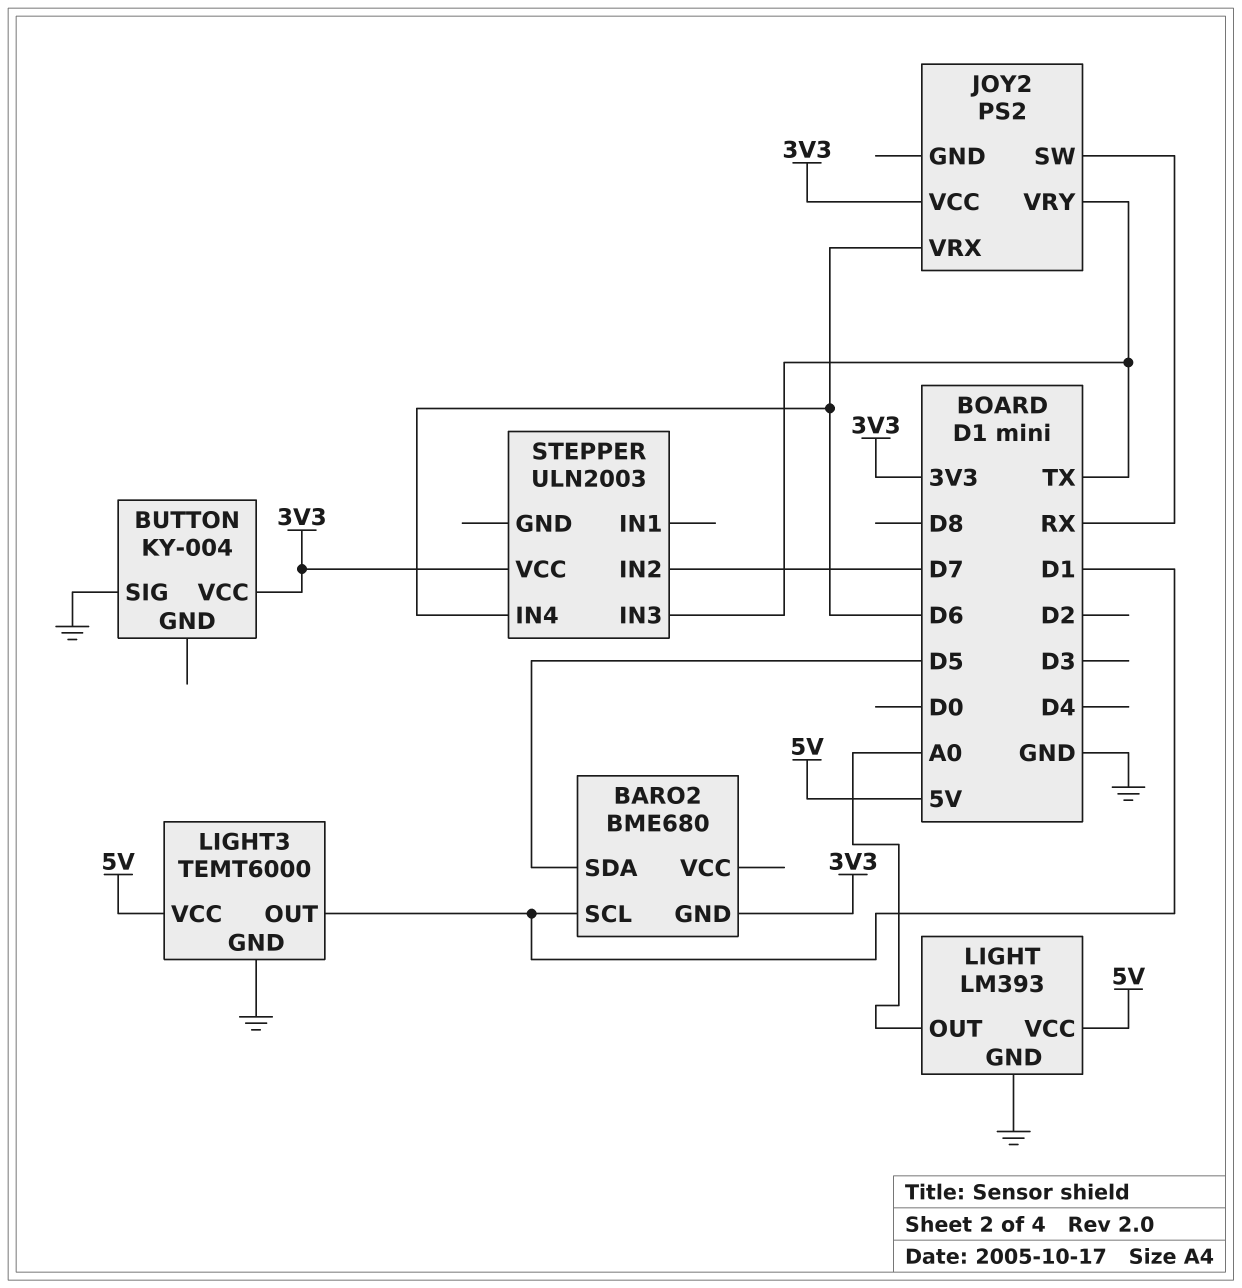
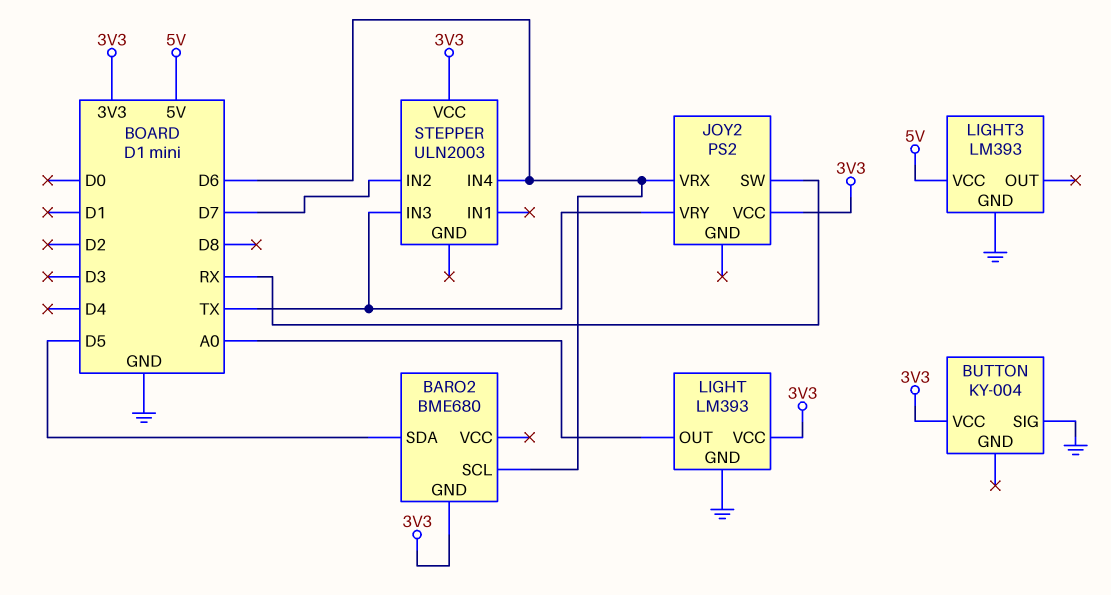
BARO2 pin SCL: D1 -> D6
LIGHT pin VCC: 5V -> 3V3
LIGHT3: TEMT6000 -> LM393
LIGHT3 pin OUT: D1 -> none

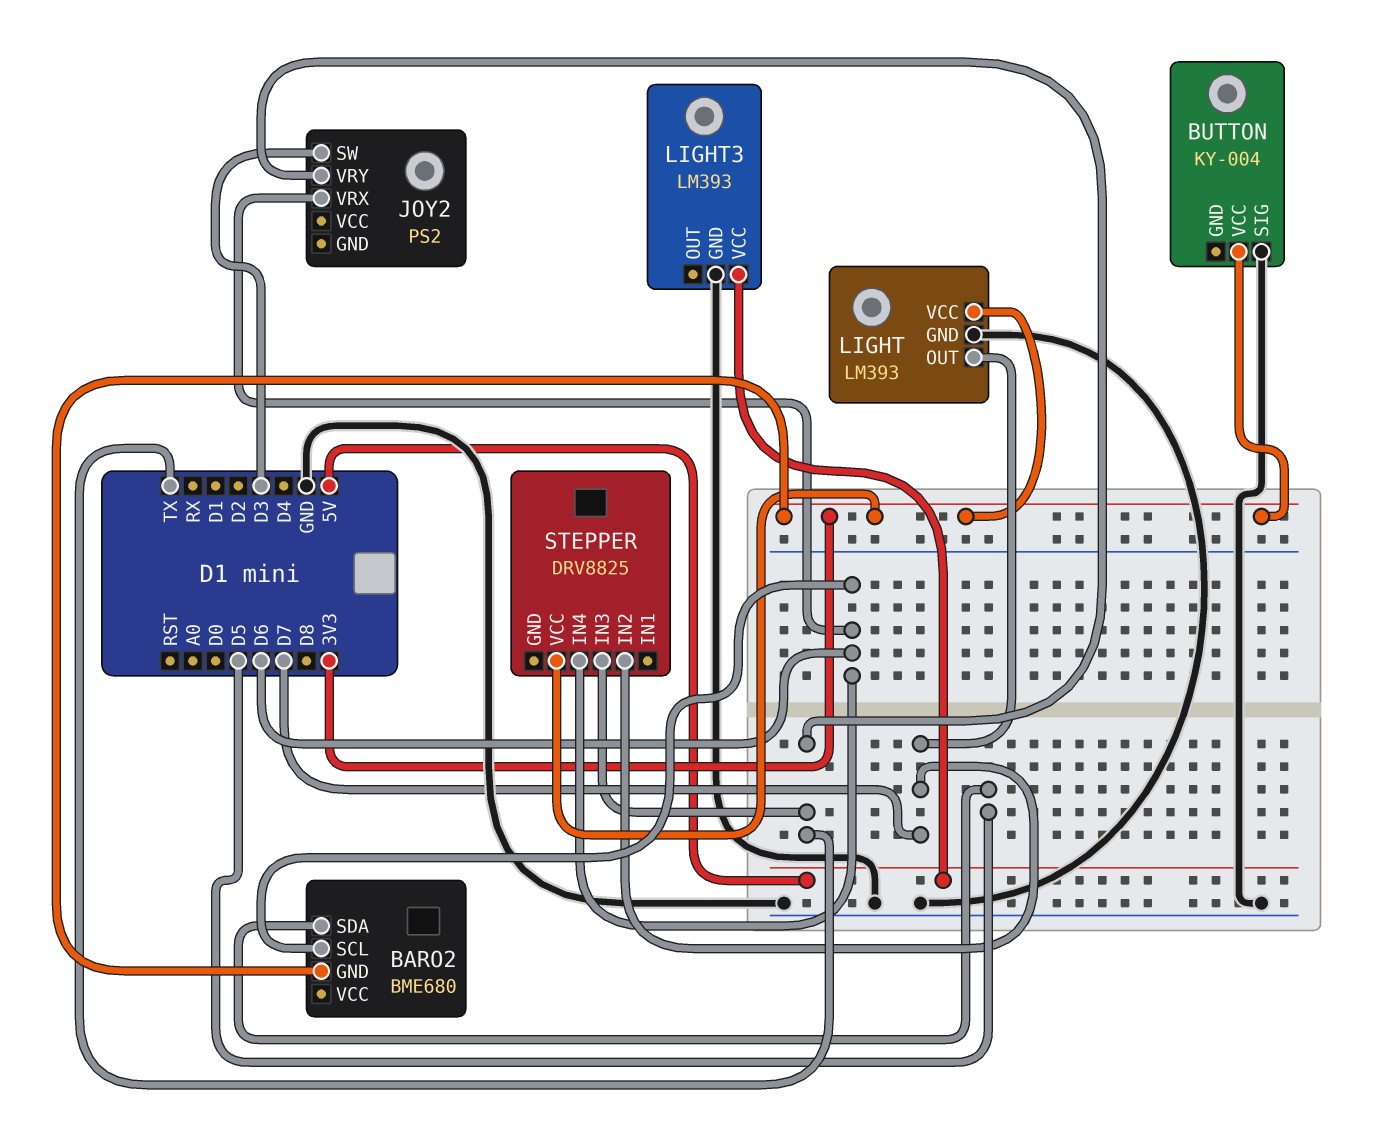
JOY2 pin SW: RX -> D3
JOY2 pin VCC: 3V3 -> none
LIGHT pin OUT: A0 -> D7
STEPPER: ULN2003 -> DRV8825

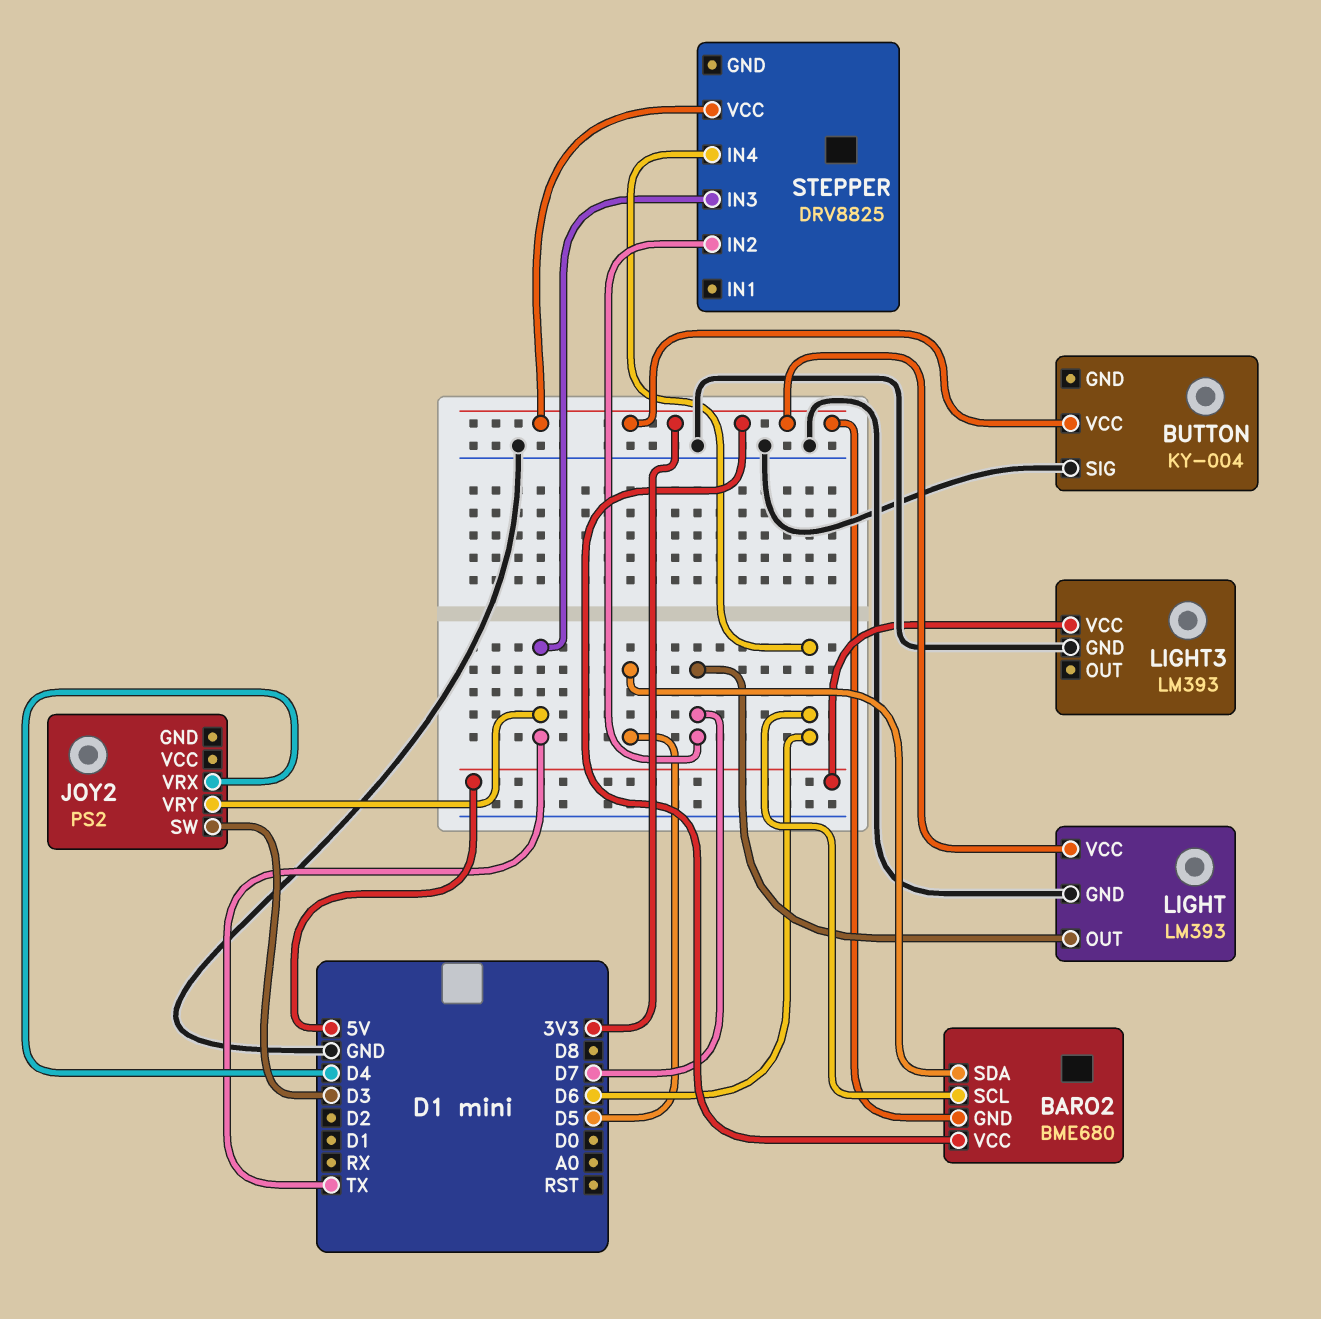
BARO2 pin VCC: none -> 3V3
JOY2 pin VRX: D6 -> D4

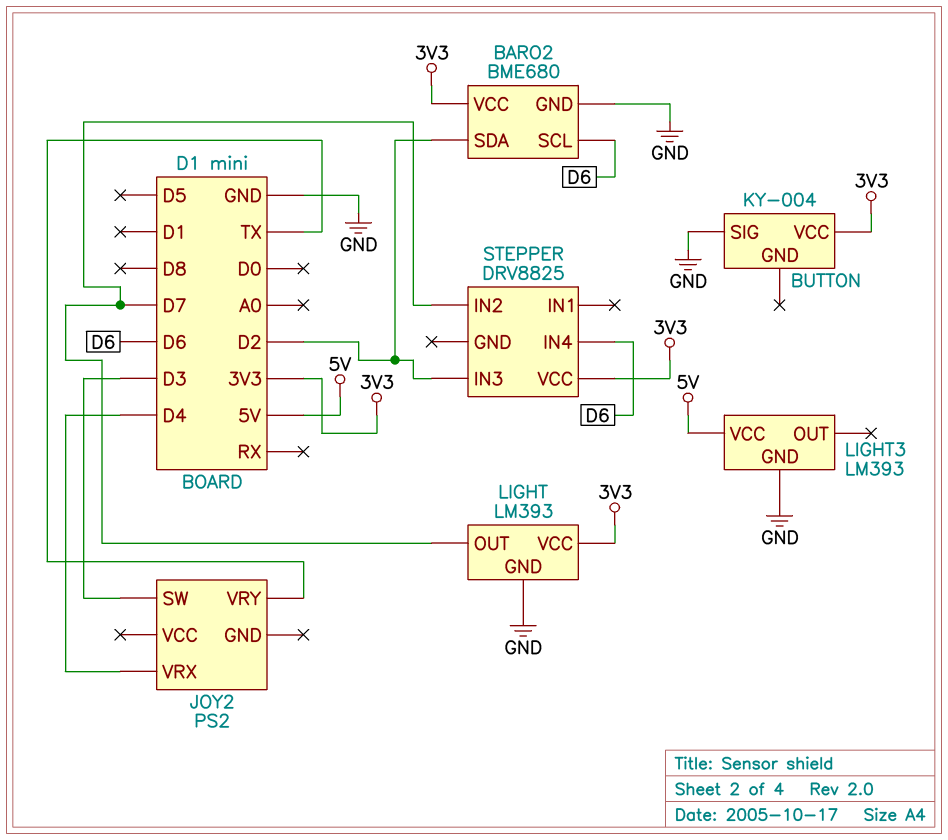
BARO2 pin GND: 3V3 -> GND
BARO2 pin SDA: D5 -> D2
STEPPER pin IN3: TX -> D2

